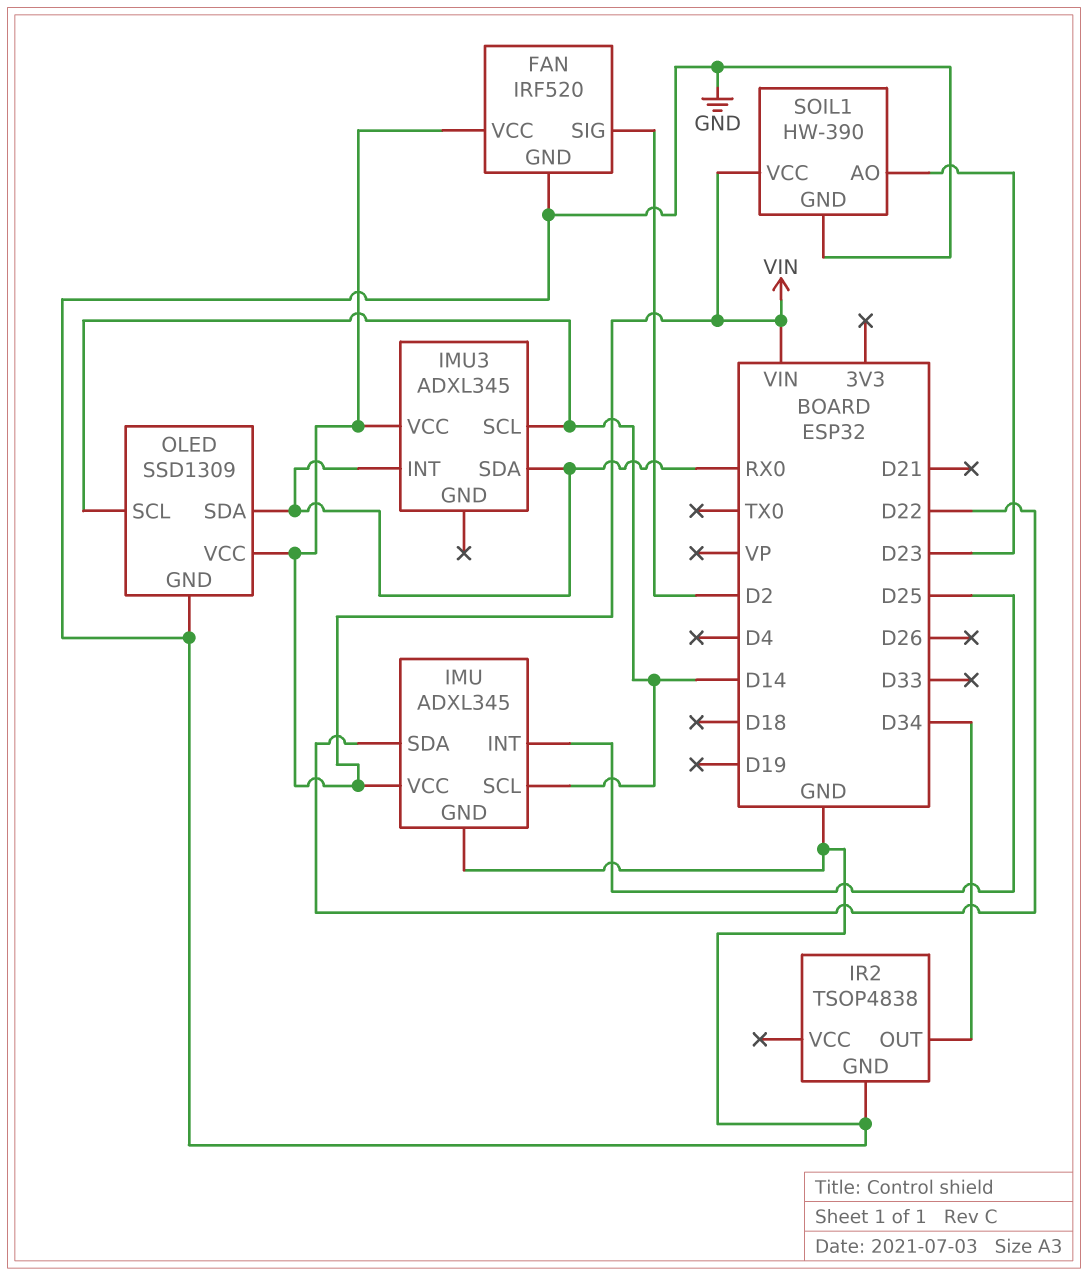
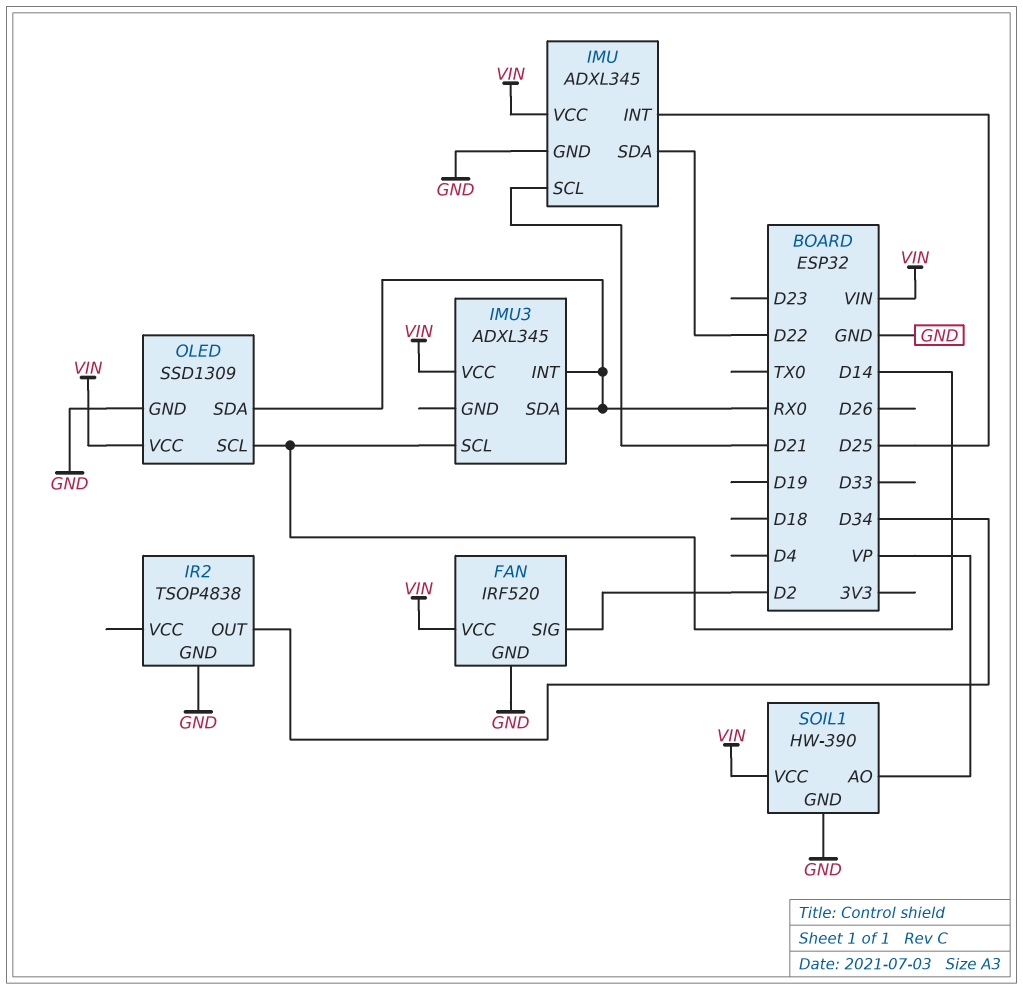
IMU pin SCL: D14 -> D21
SOIL1 pin AO: D23 -> VP

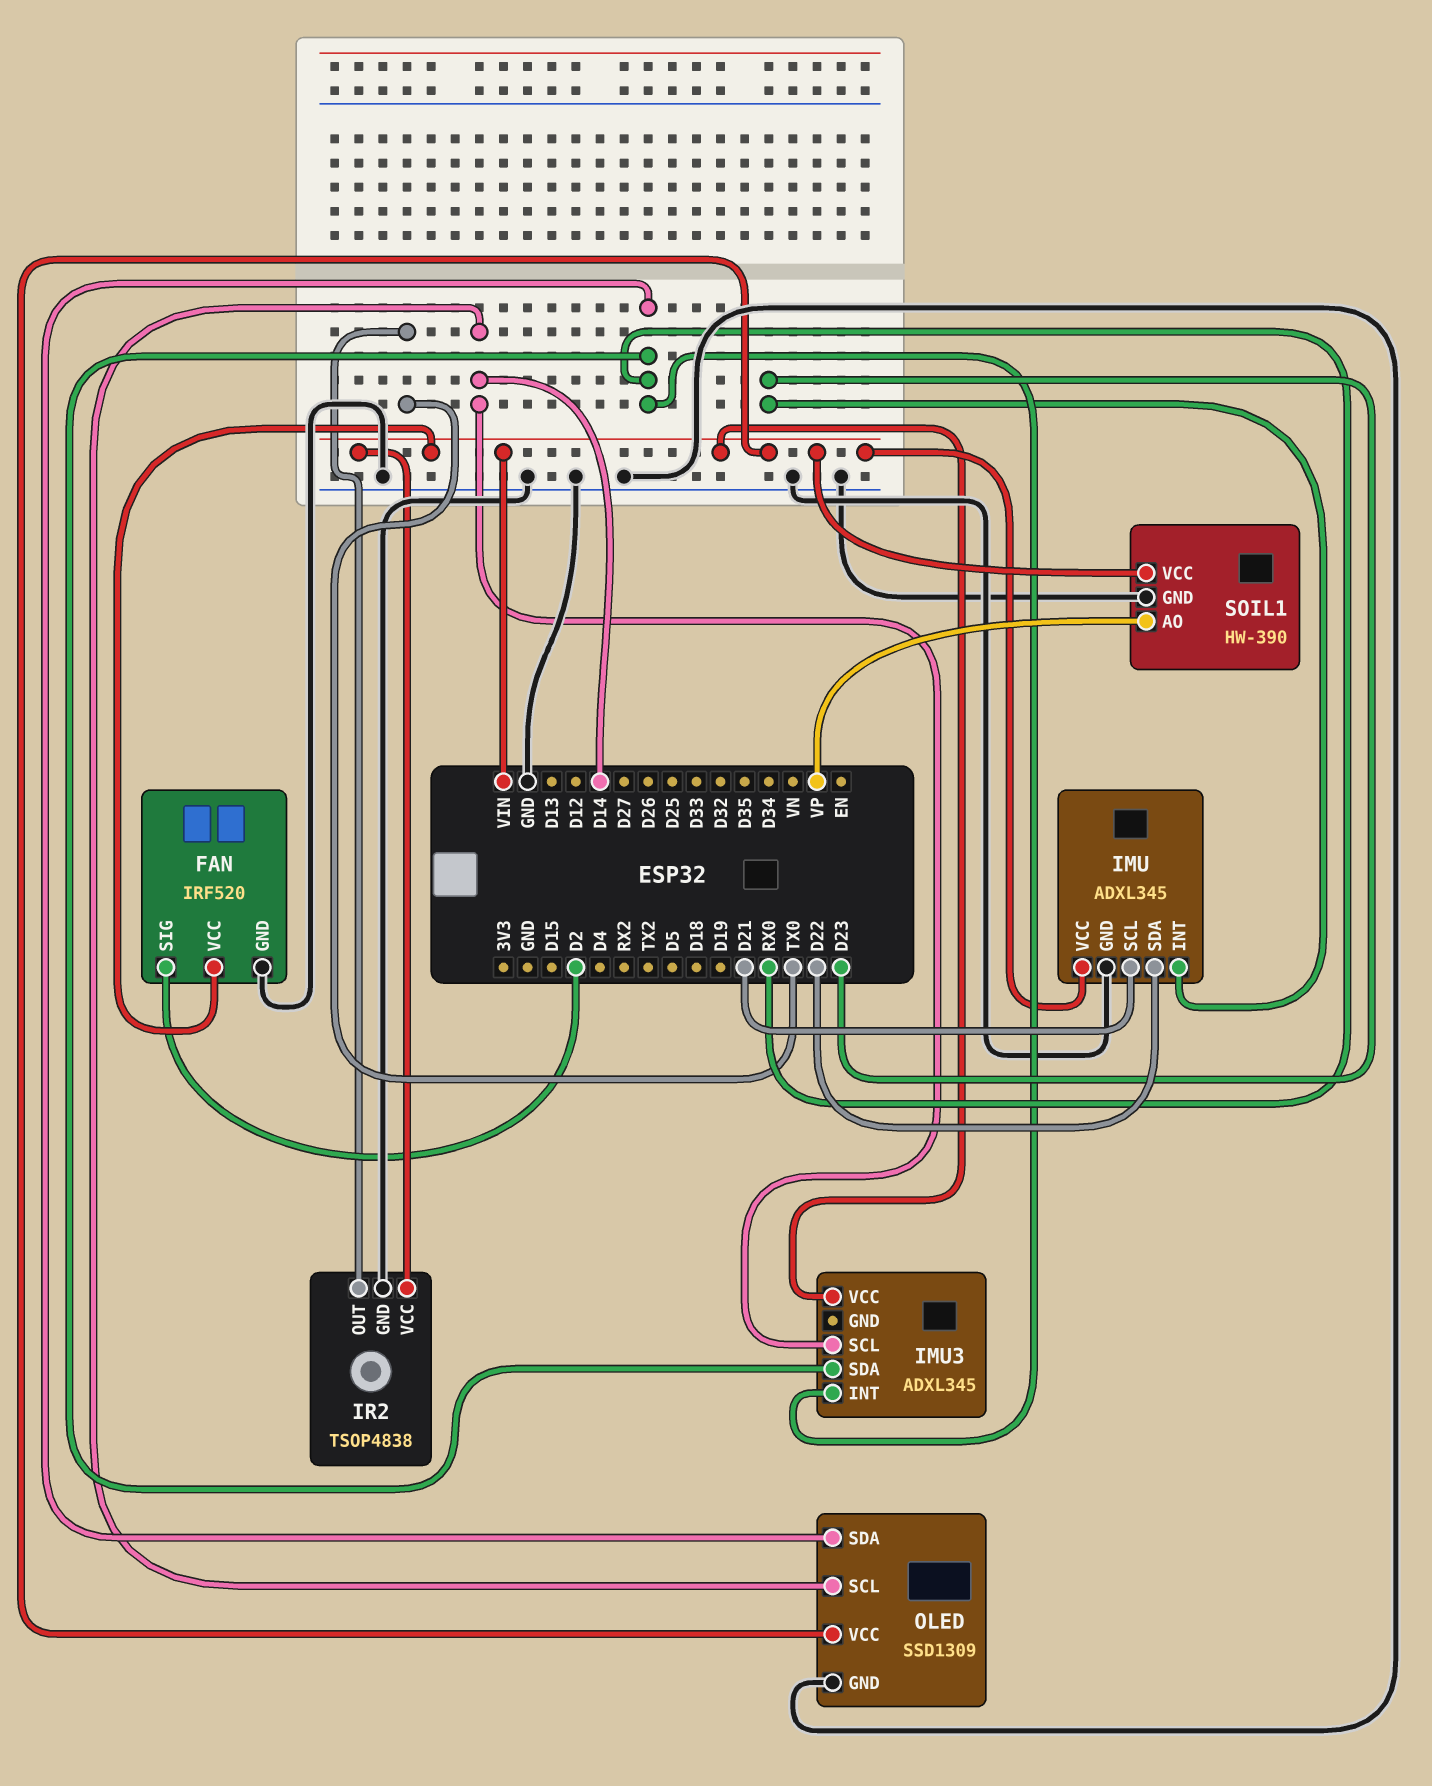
IMU pin INT: D25 -> D23
IR2 pin OUT: D34 -> TX0
IR2 pin VCC: none -> VIN

